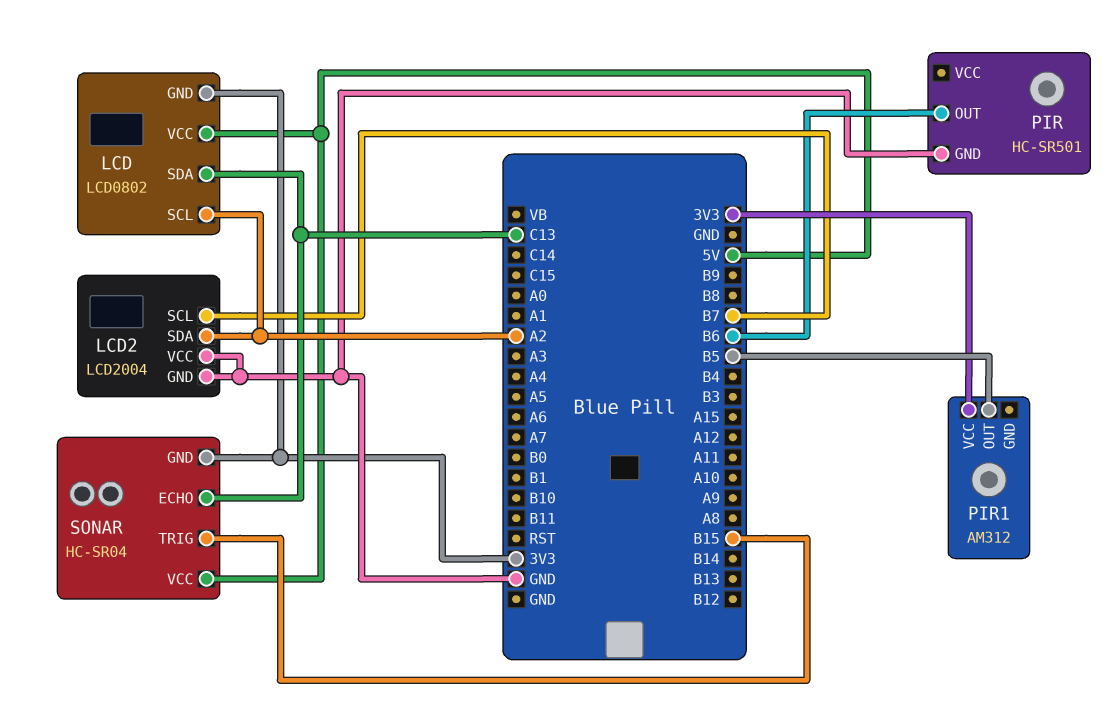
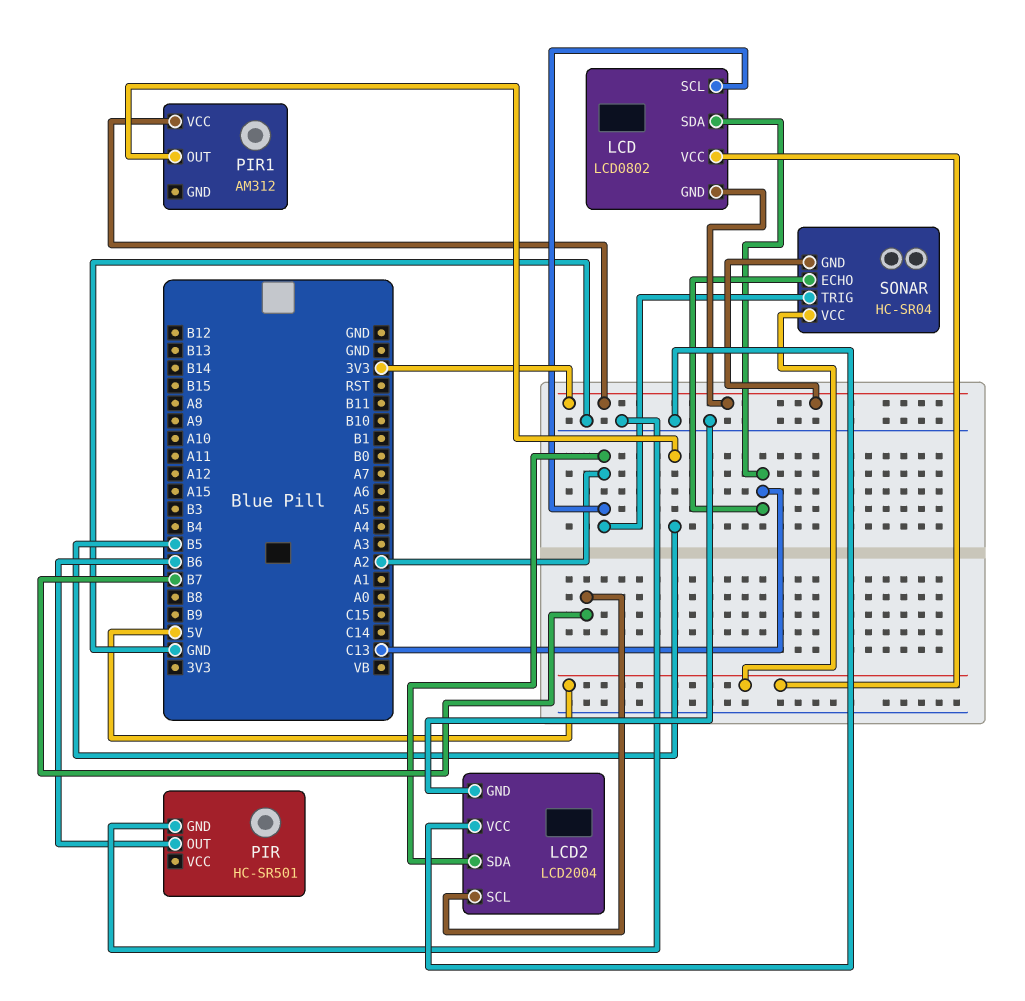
SONAR pin TRIG: B15 -> A2

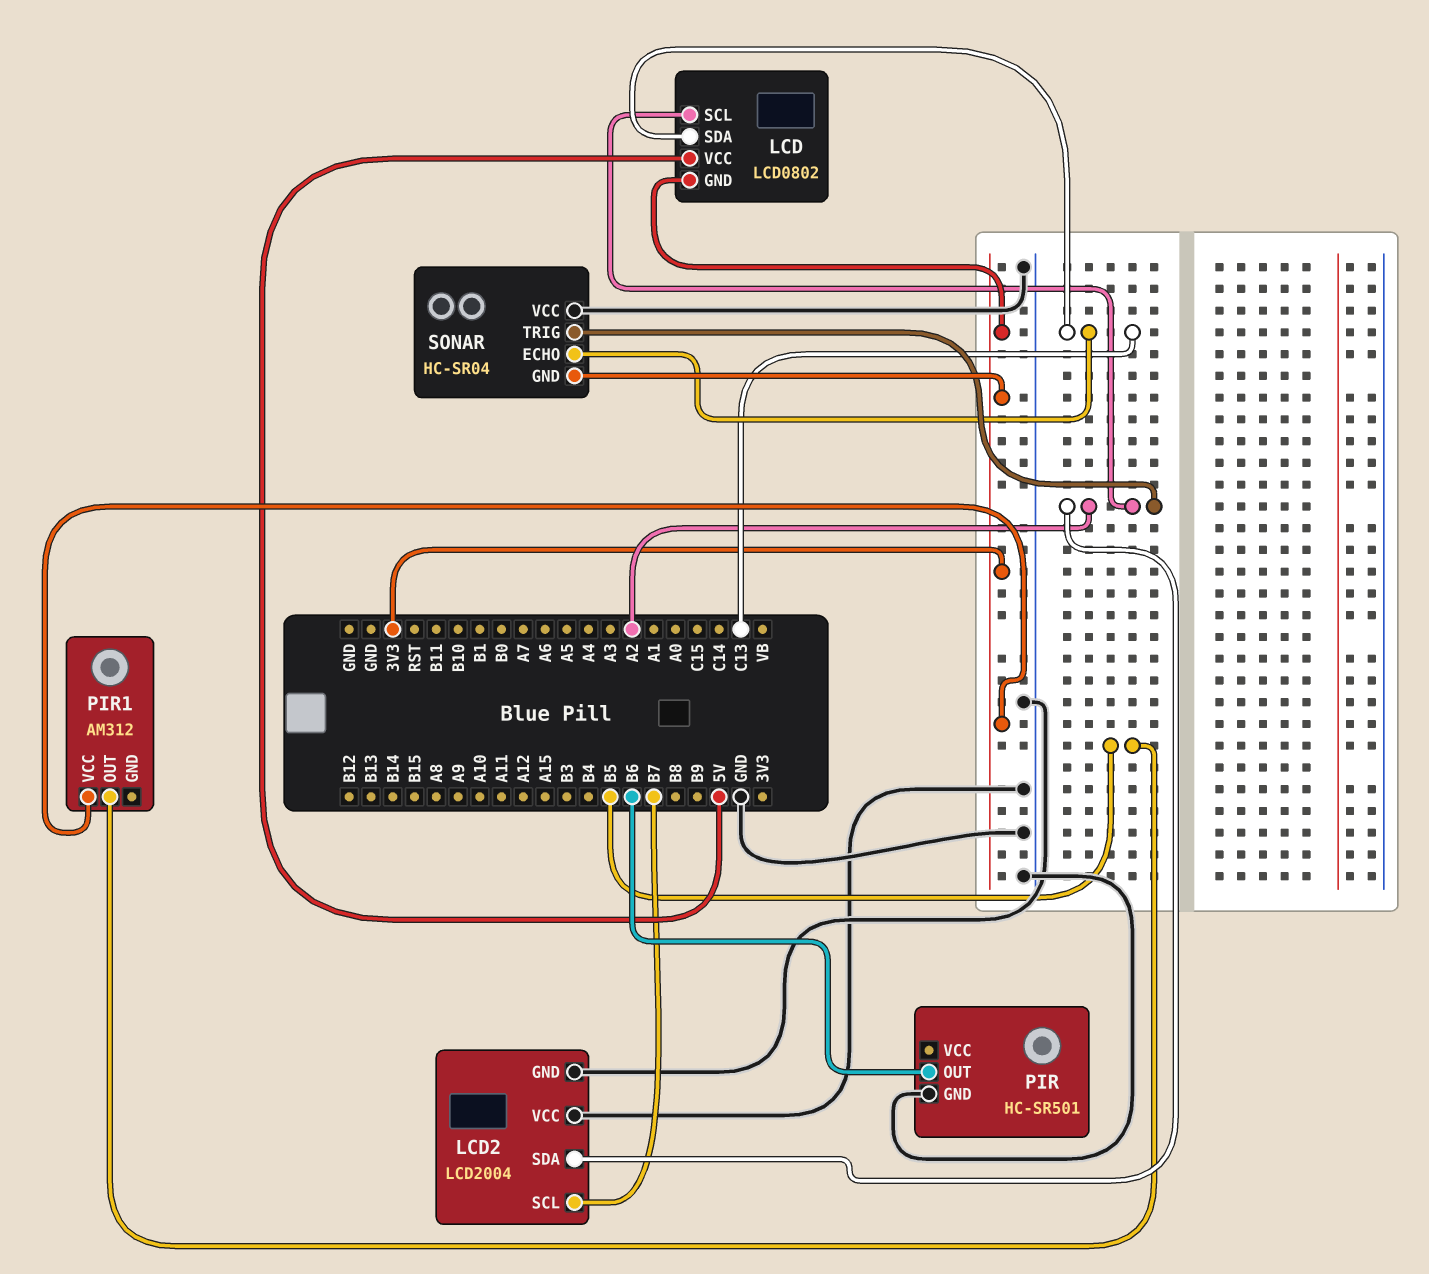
SONAR pin VCC: 5V -> GND

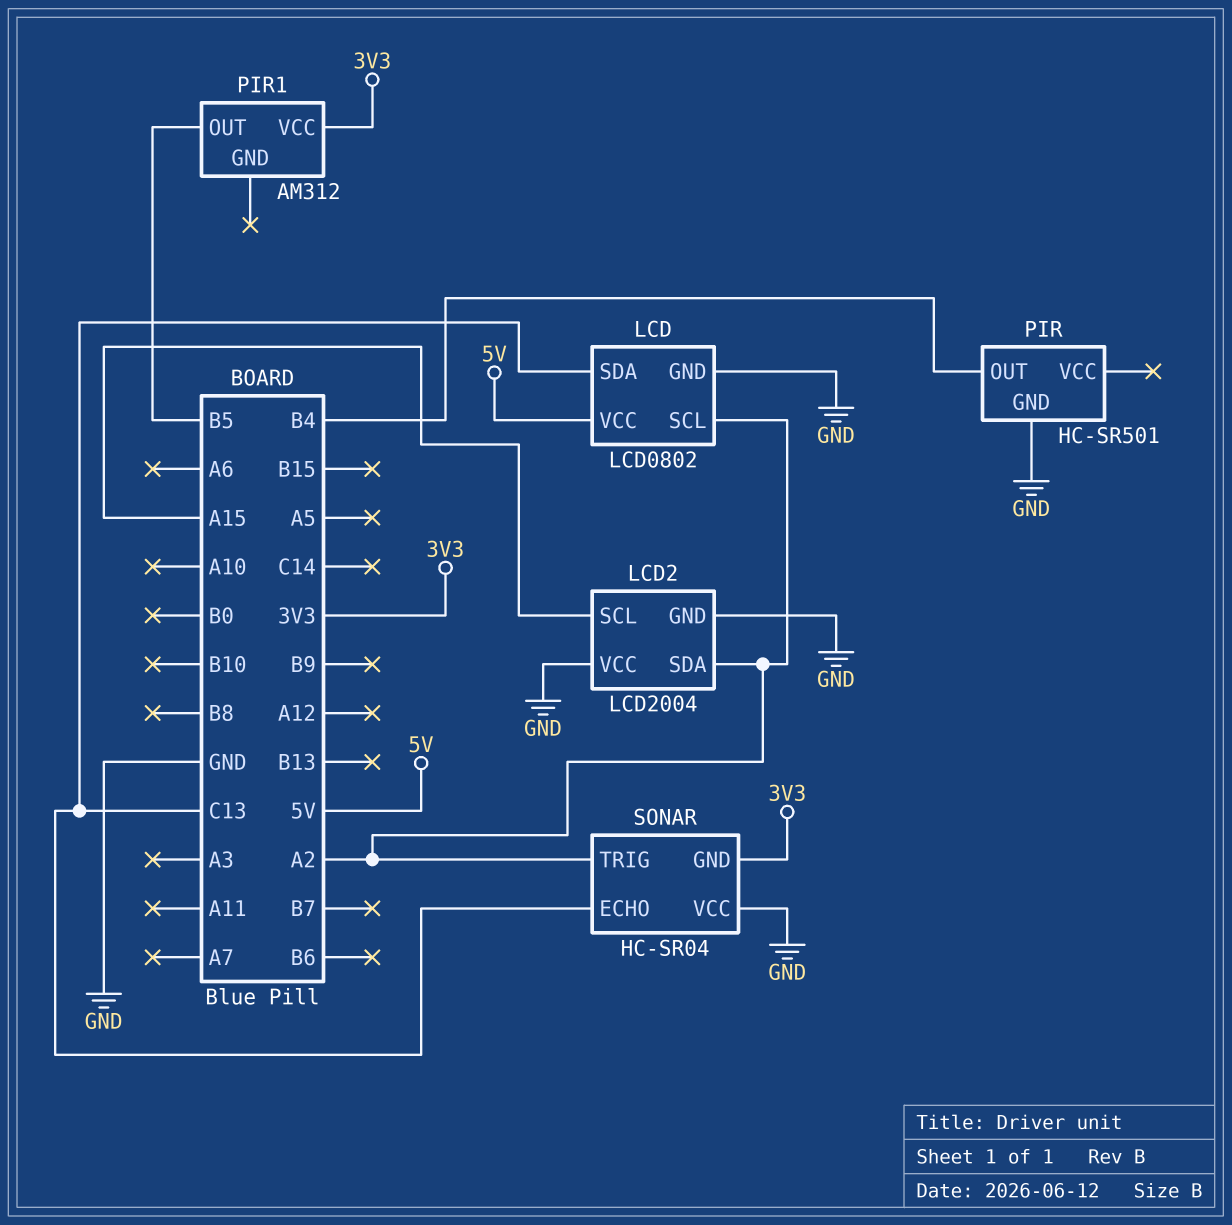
LCD pin GND: 3V3 -> GND
LCD2 pin SCL: B7 -> A15
PIR pin OUT: B6 -> B4

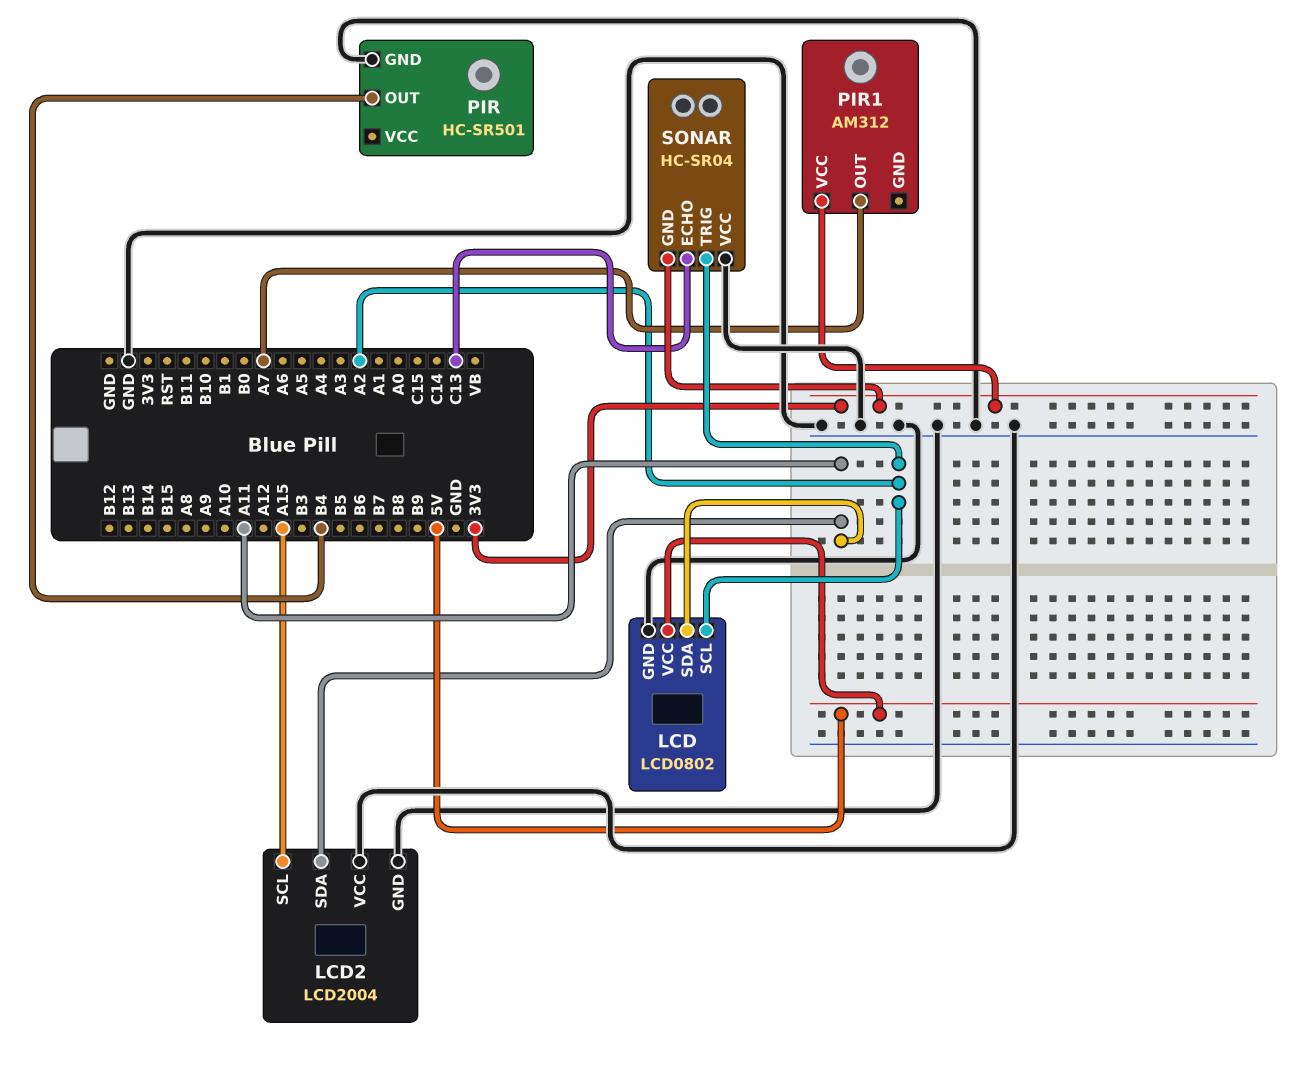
LCD pin SDA: C13 -> A11
LCD2 pin SDA: A2 -> A11
PIR1 pin OUT: B5 -> A7

